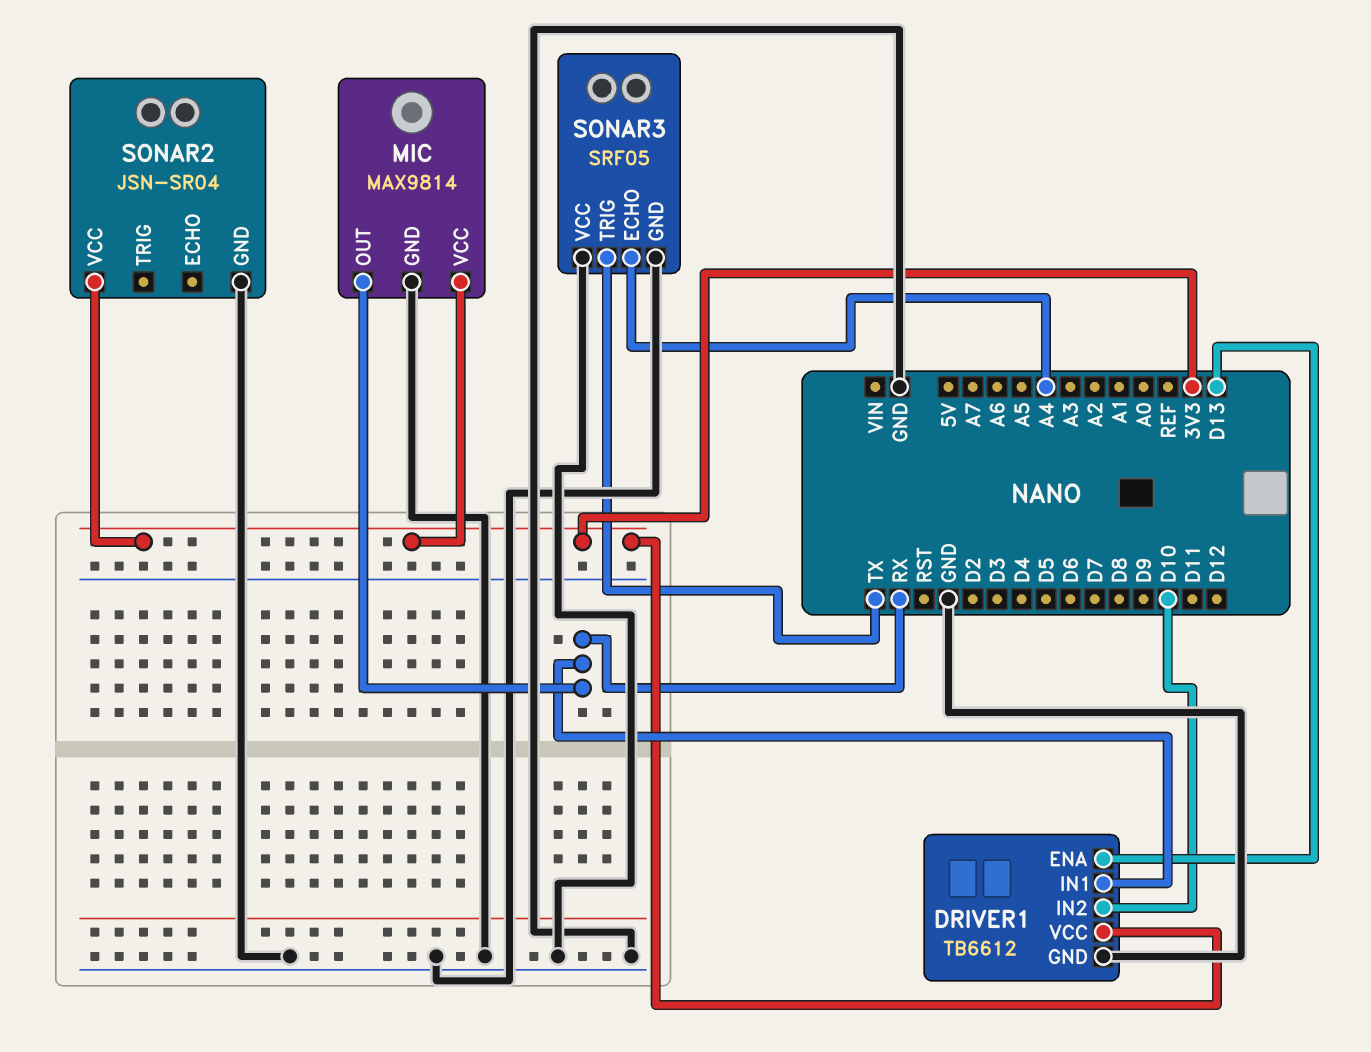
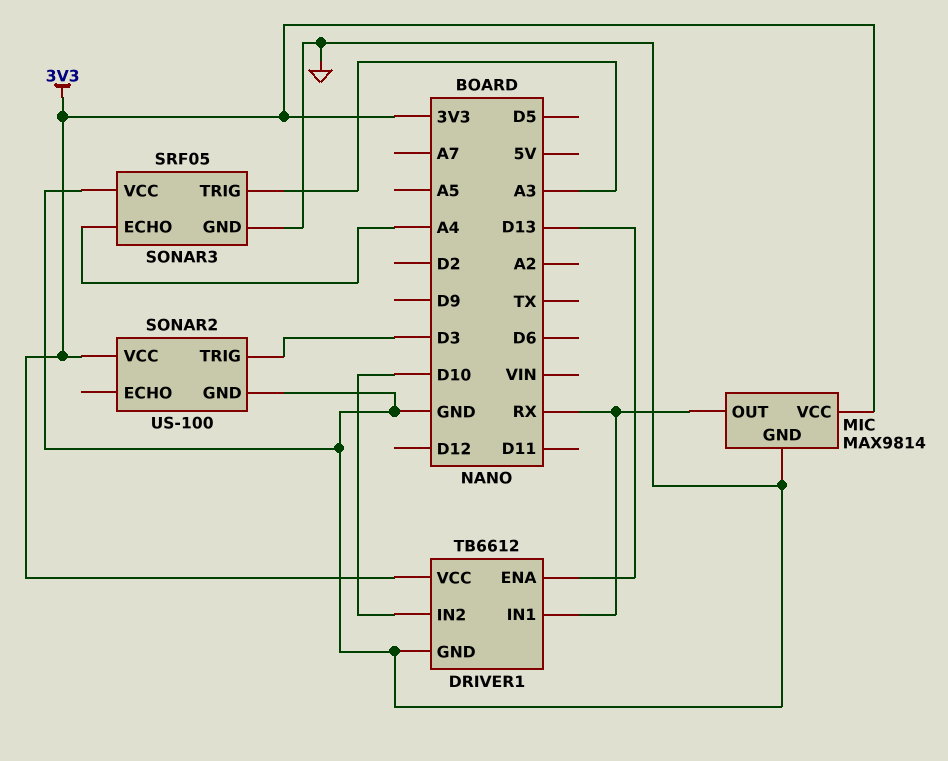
SONAR2: JSN-SR04 -> US-100
SONAR2 pin TRIG: none -> D3
SONAR3 pin TRIG: TX -> A3

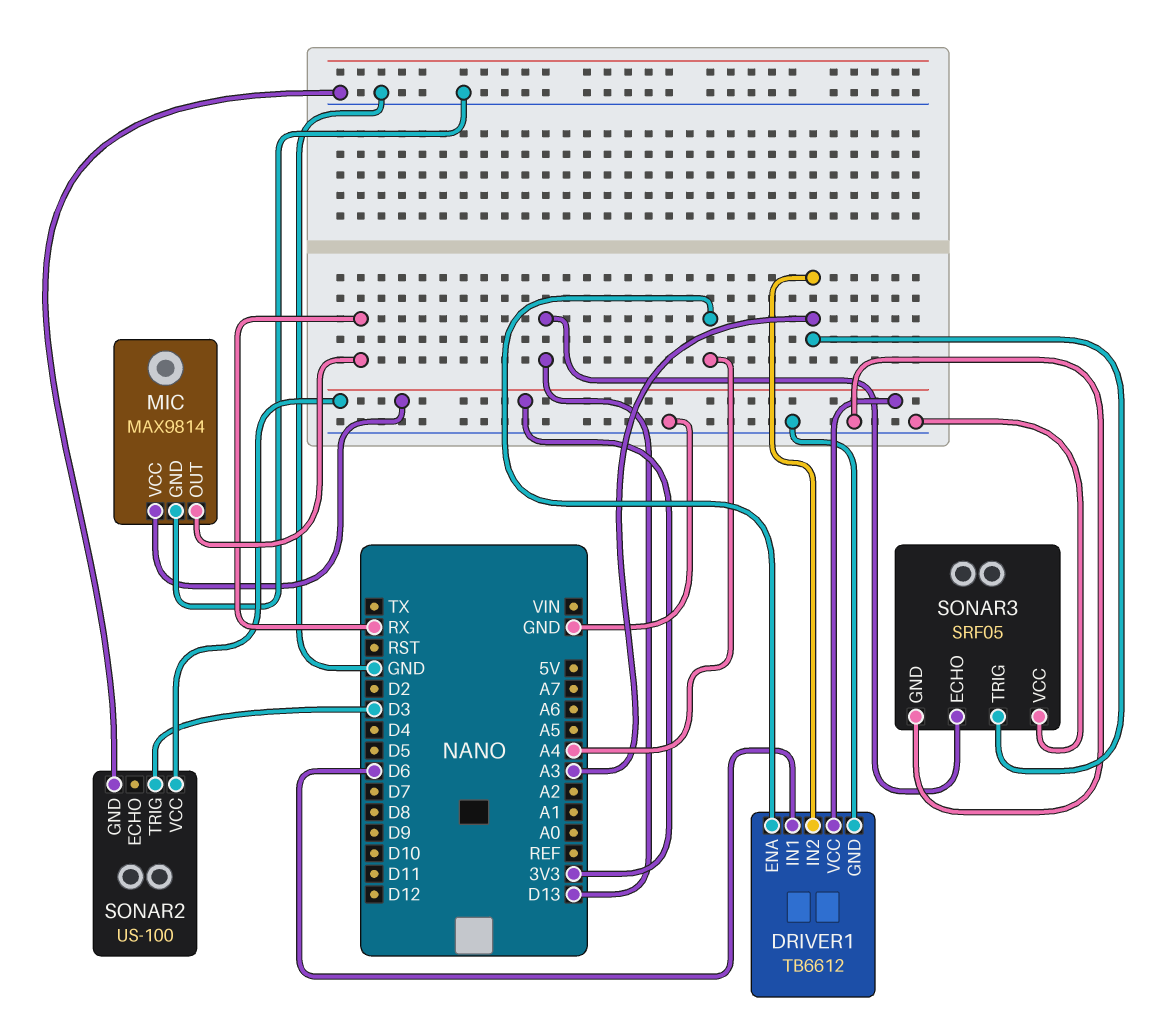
DRIVER1 pin ENA: D13 -> A4
DRIVER1 pin IN1: RX -> D6
DRIVER1 pin IN2: D10 -> A3
SONAR3 pin ECHO: A4 -> D13

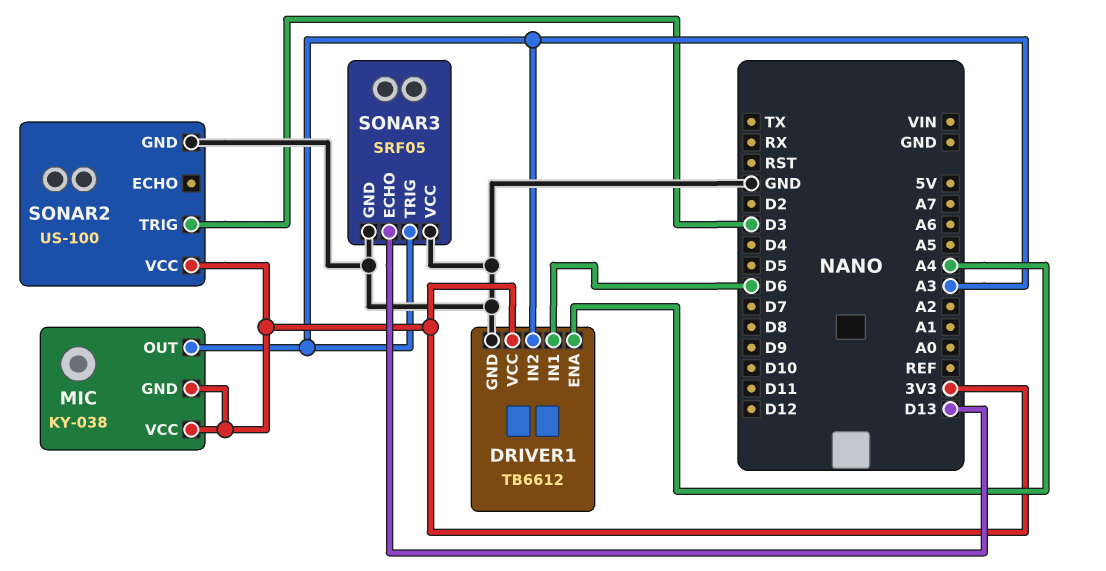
MIC: MAX9814 -> KY-038
MIC pin GND: GND -> 3V3
MIC pin OUT: RX -> A3

